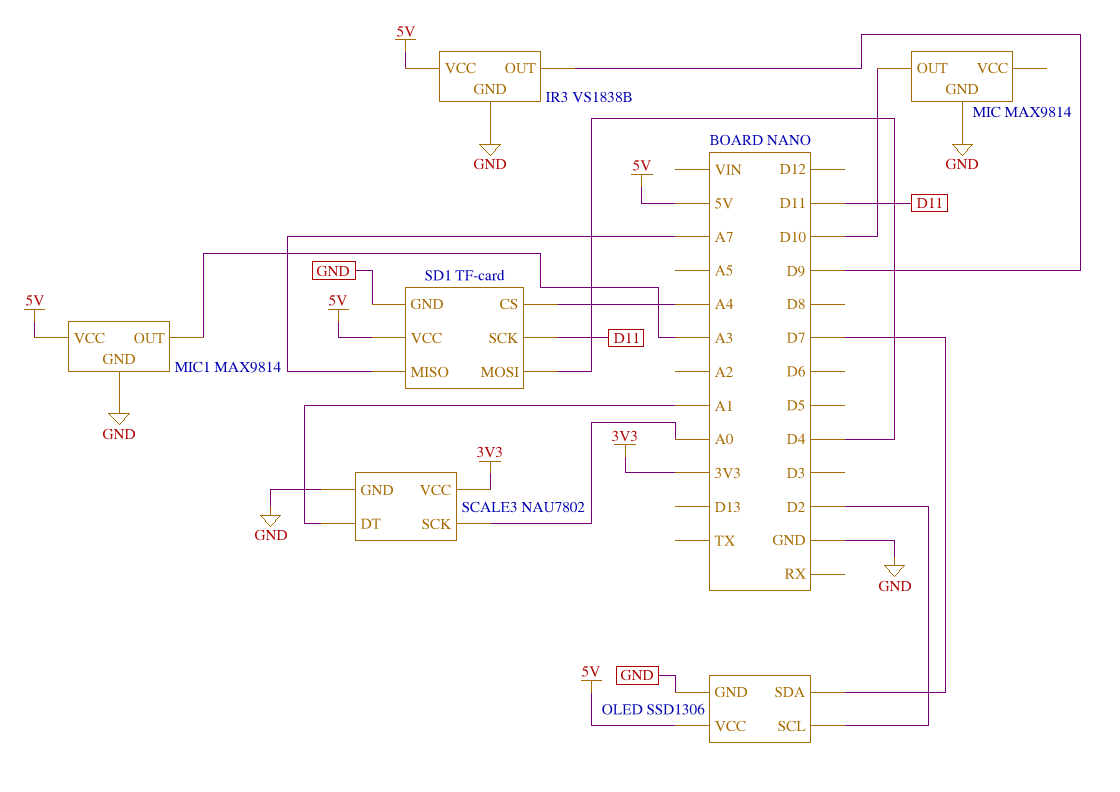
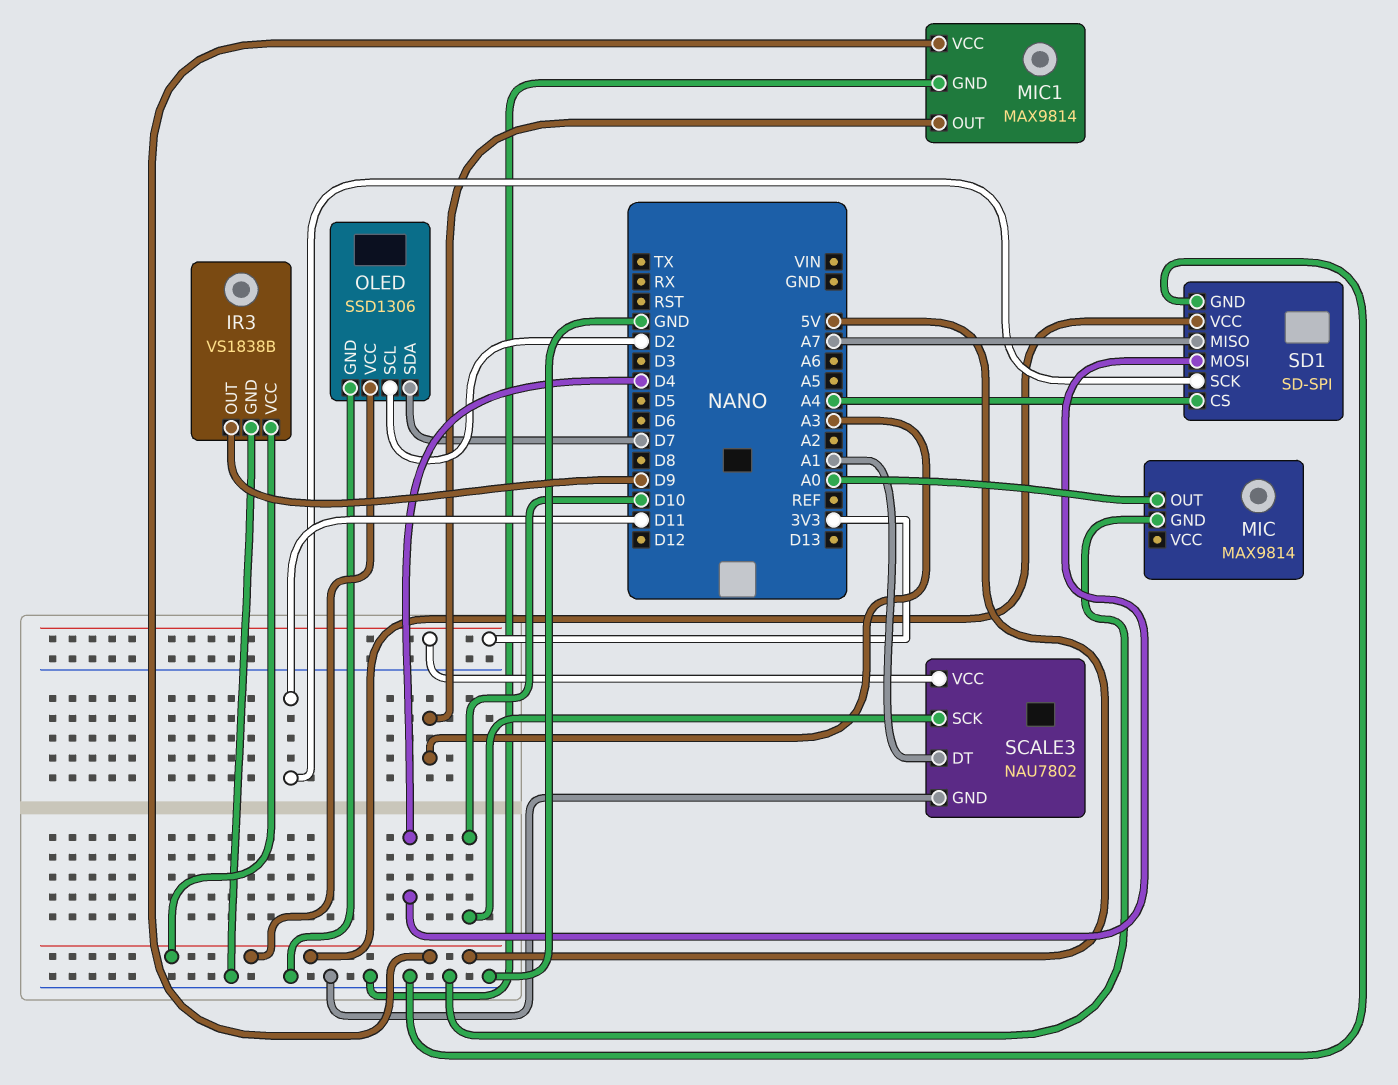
MIC pin OUT: D10 -> A0
SCALE3 pin SCK: A0 -> D10
SD1: TF-card -> SD-SPI

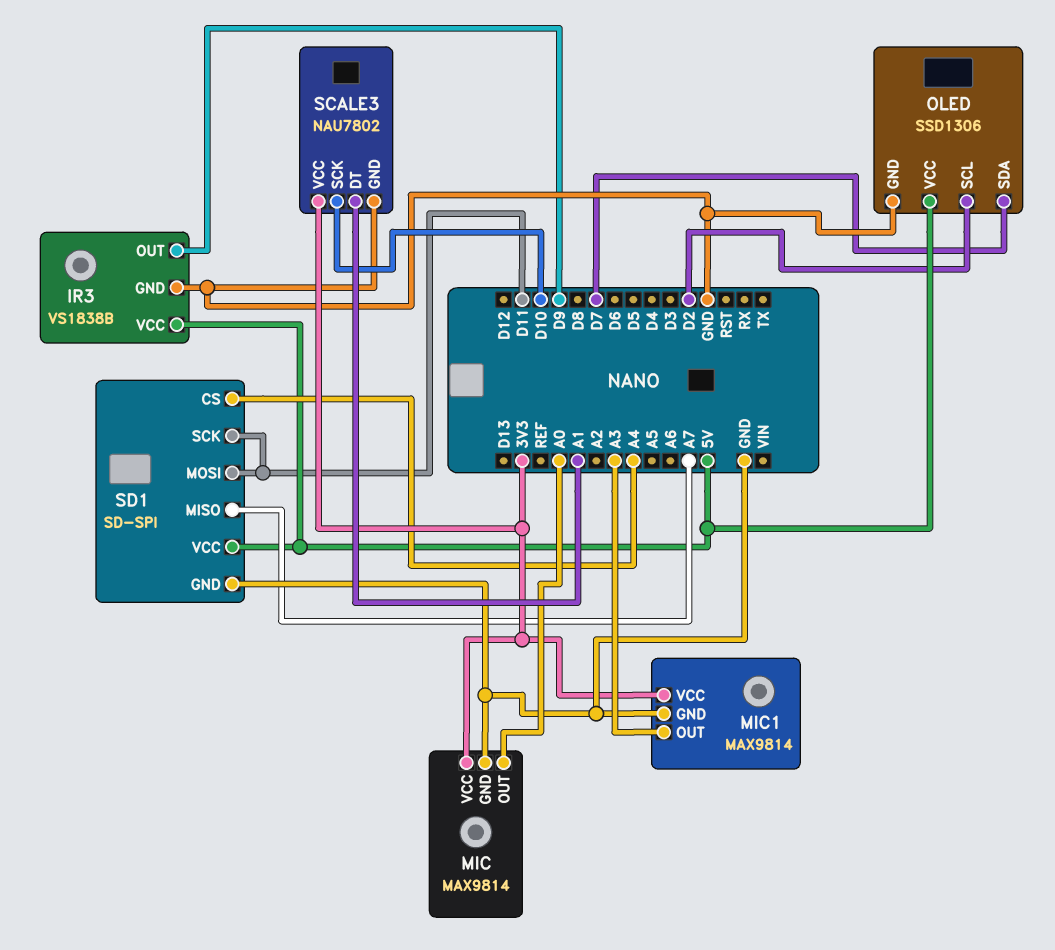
MIC pin VCC: none -> 3V3
MIC1 pin VCC: 5V -> 3V3
SD1 pin MOSI: D4 -> D11

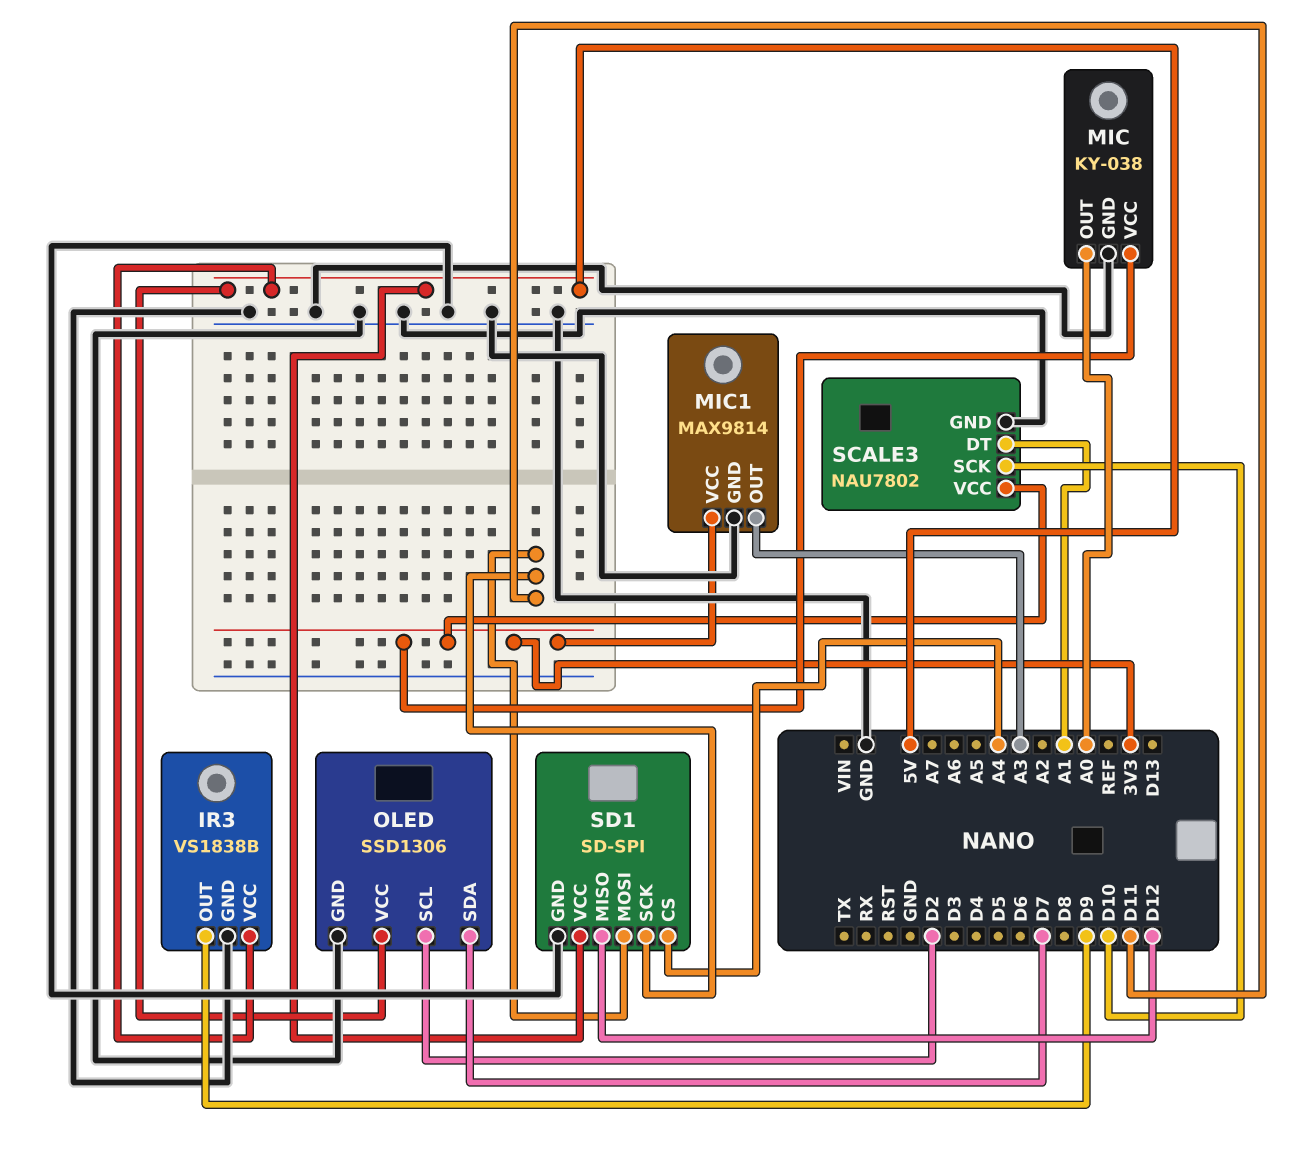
MIC: MAX9814 -> KY-038
SD1 pin MISO: A7 -> D12

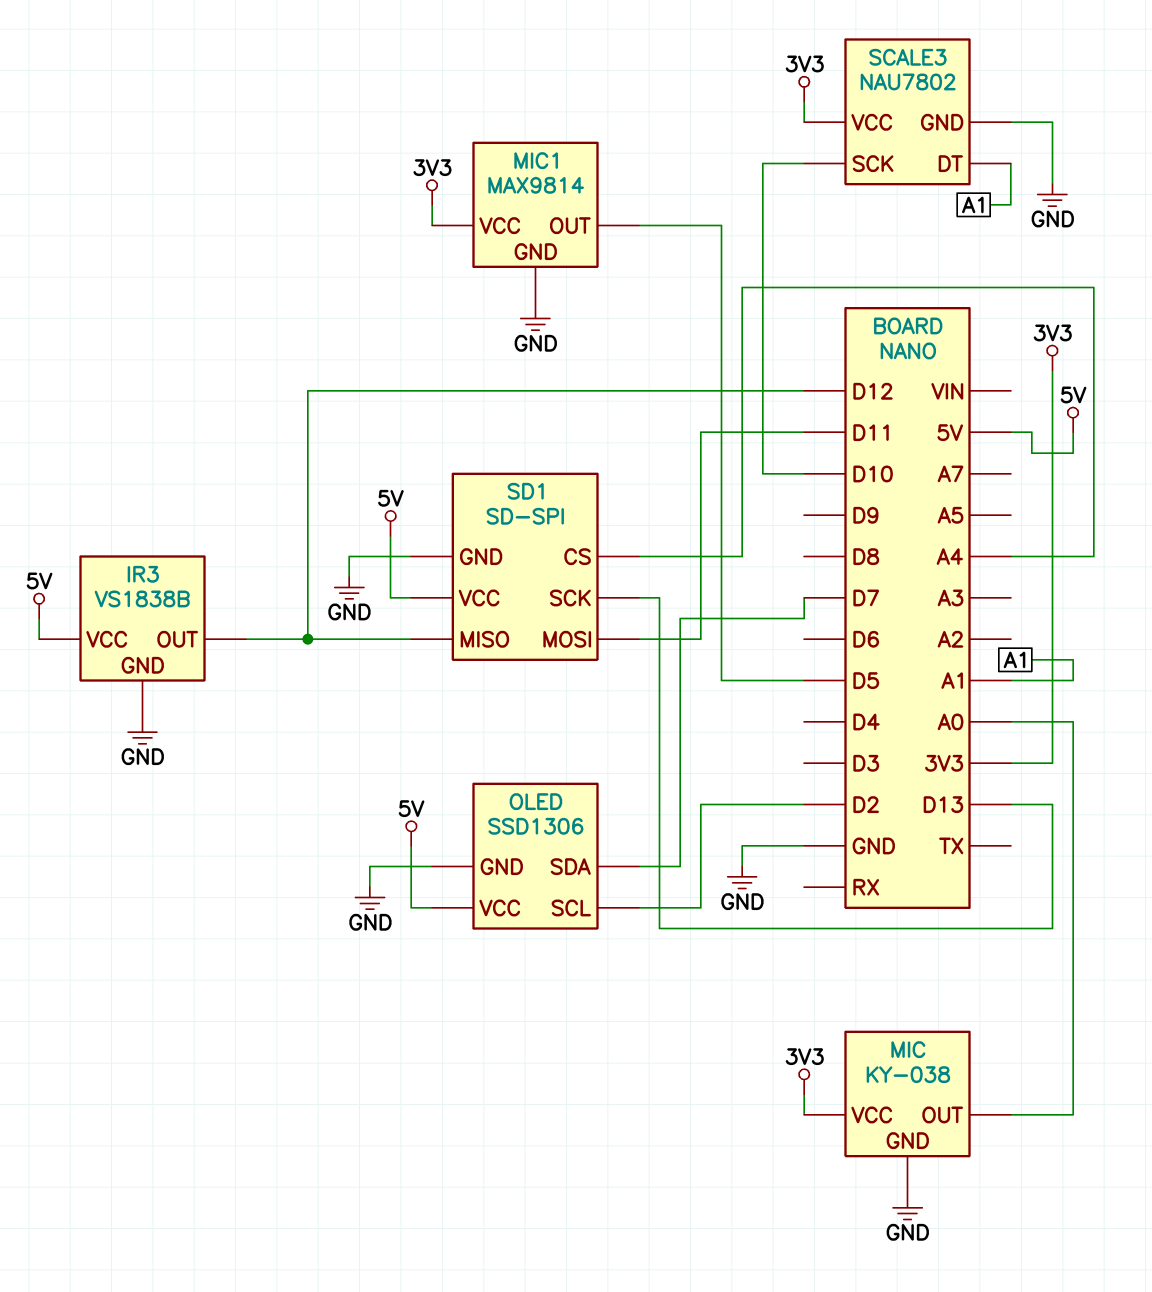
IR3 pin OUT: D9 -> D12
MIC1 pin OUT: A3 -> D5
SD1 pin SCK: D11 -> D13

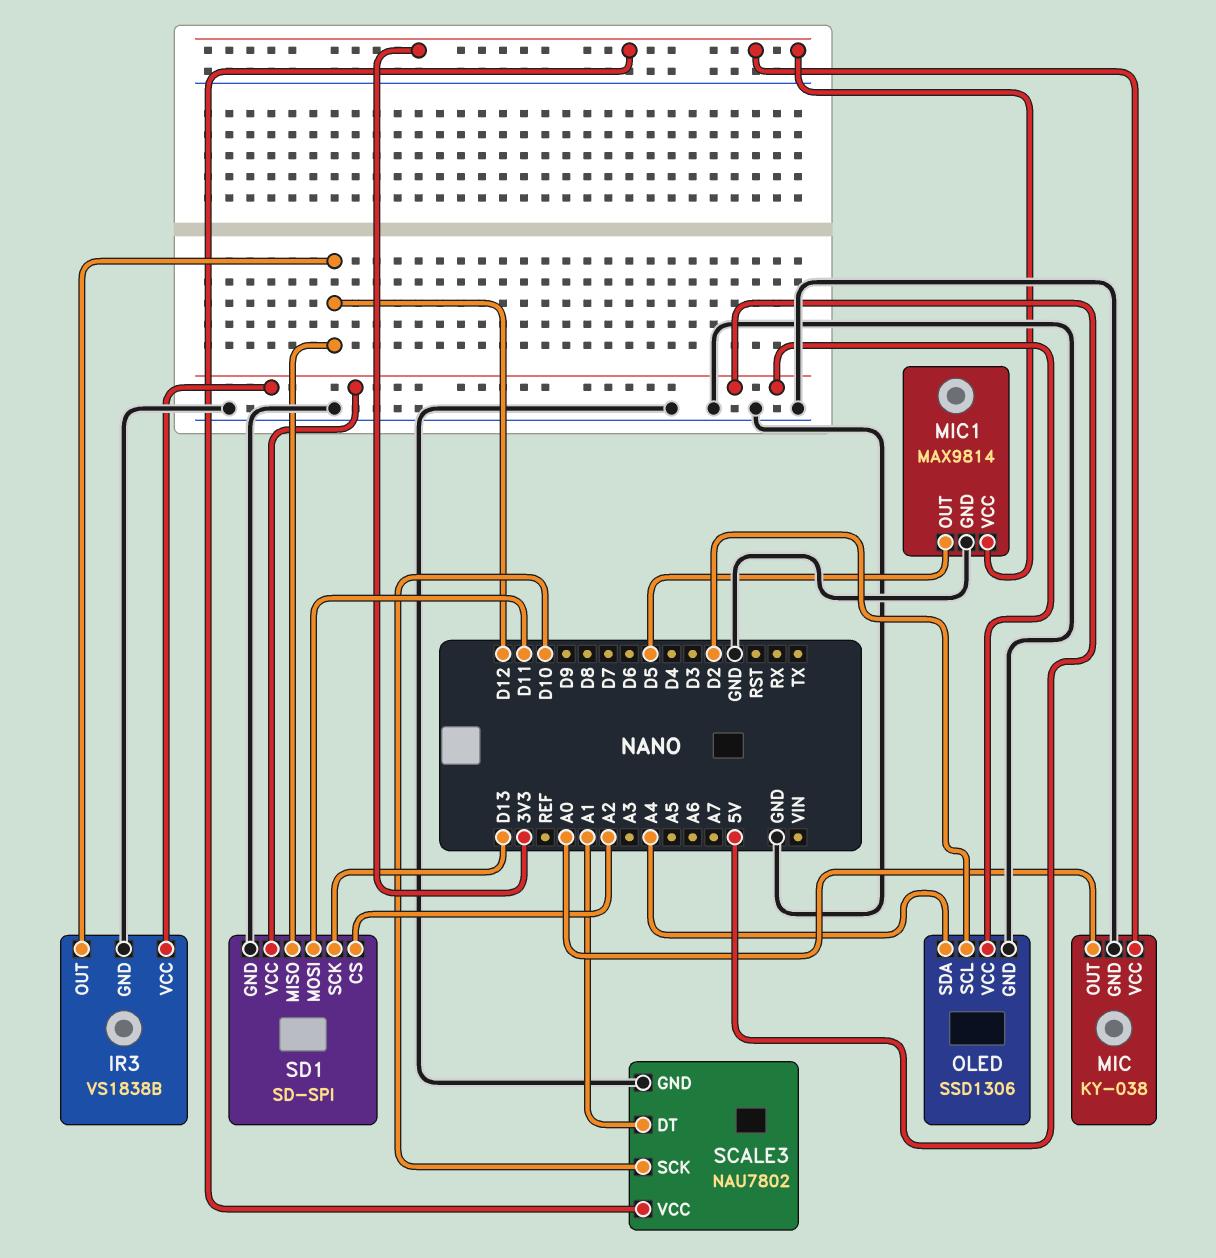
OLED pin SDA: D7 -> A4
SD1 pin CS: A4 -> A2

